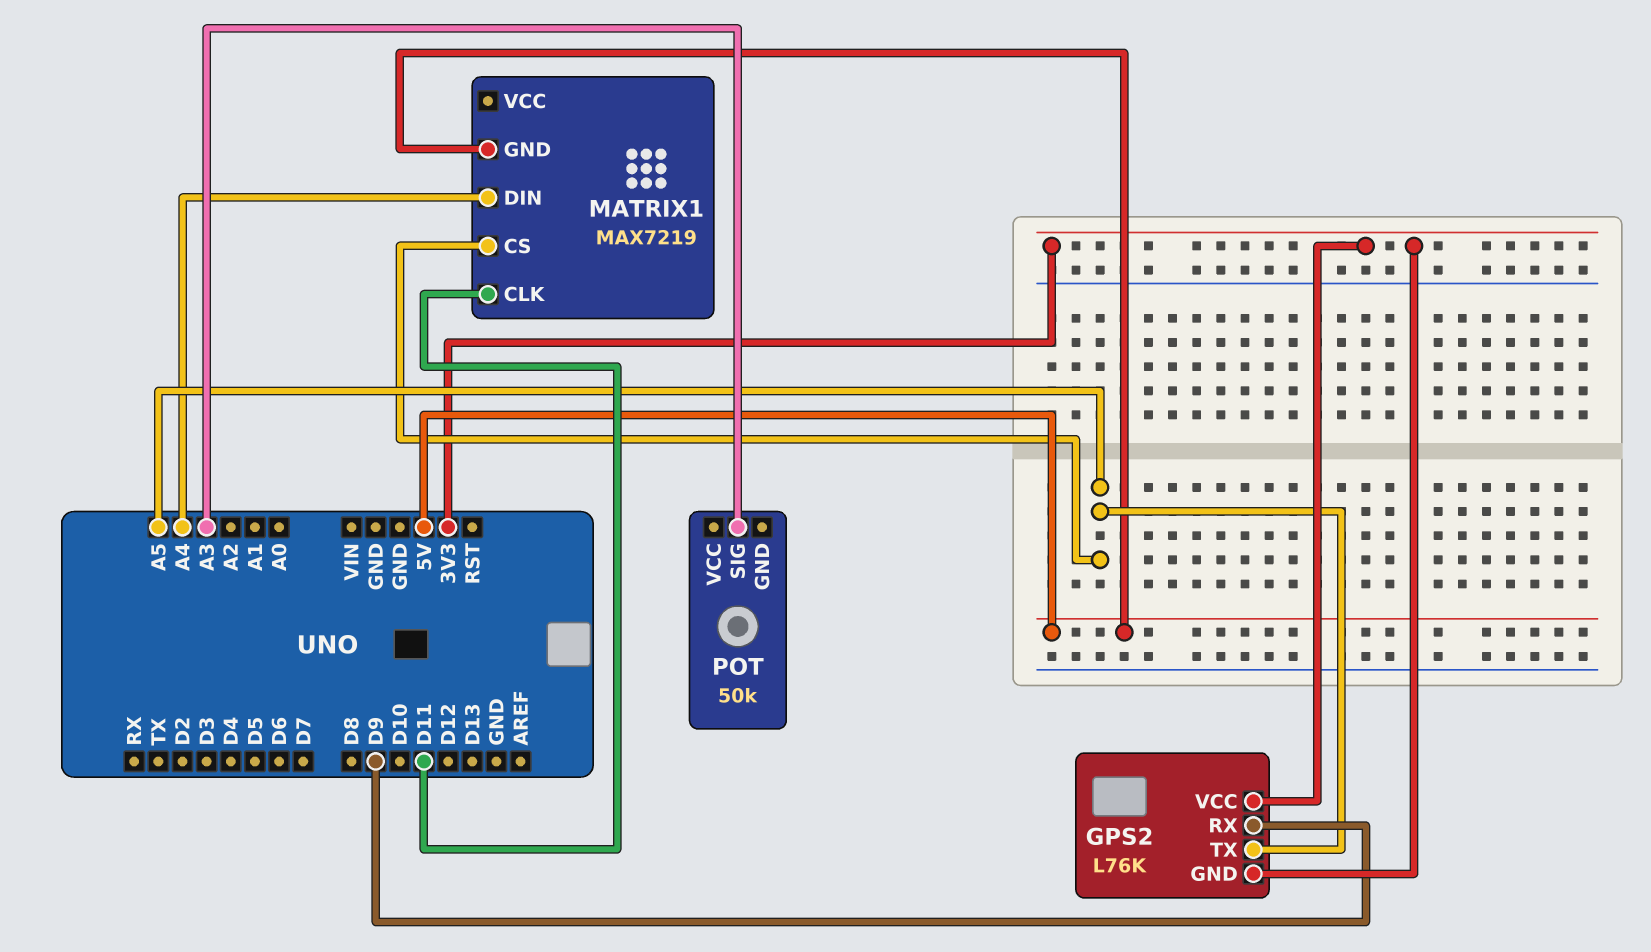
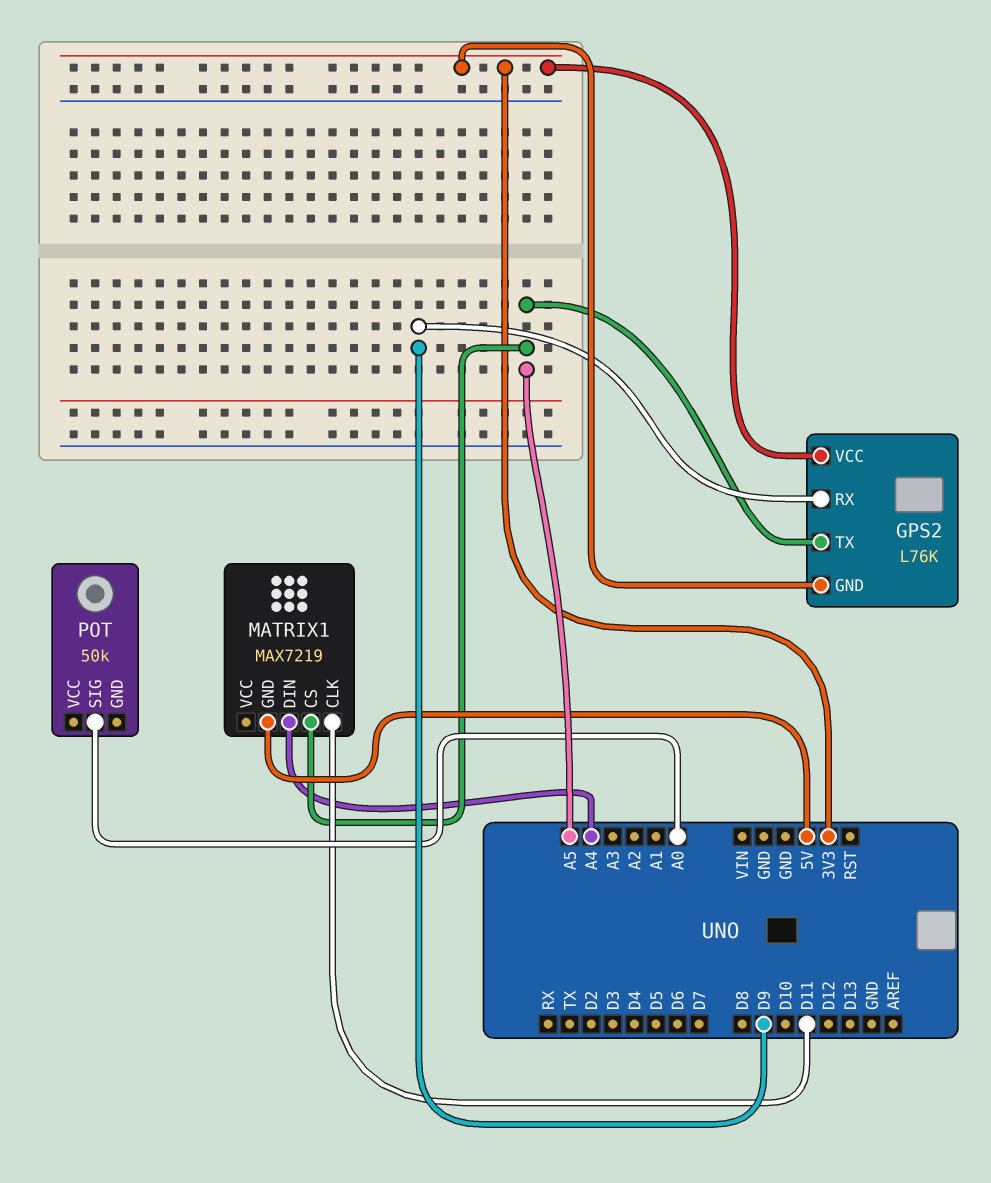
POT pin SIG: A3 -> A0

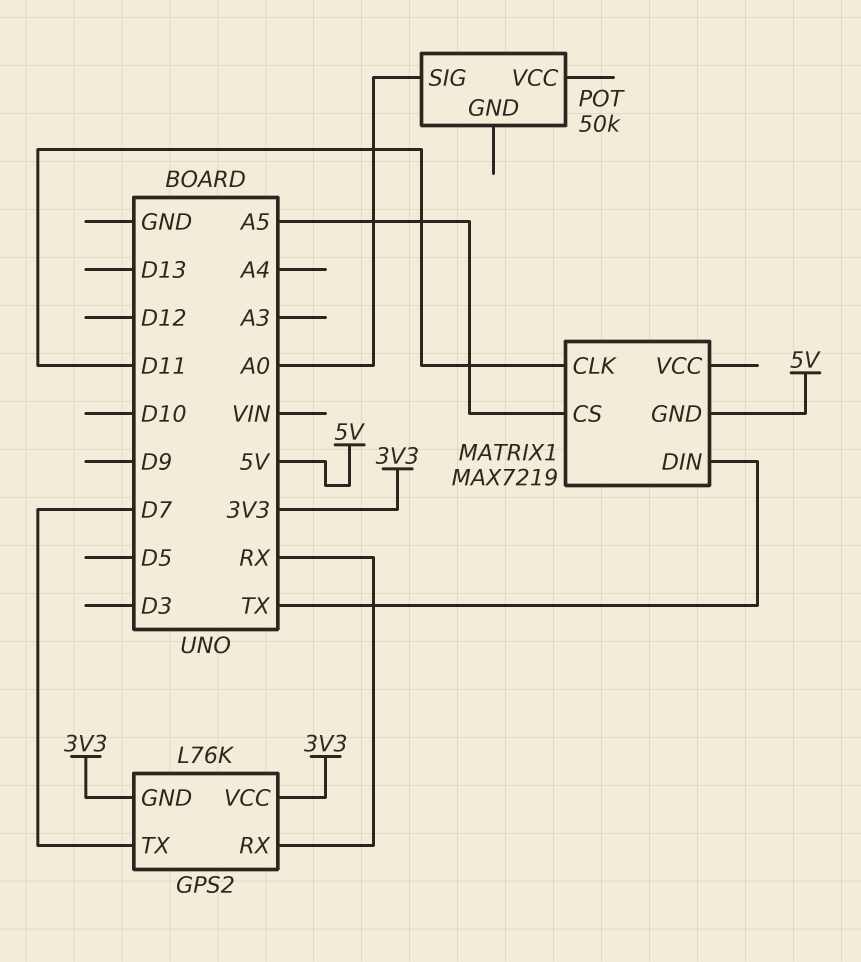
GPS2 pin RX: D9 -> RX
GPS2 pin TX: A5 -> D7
MATRIX1 pin DIN: A4 -> TX

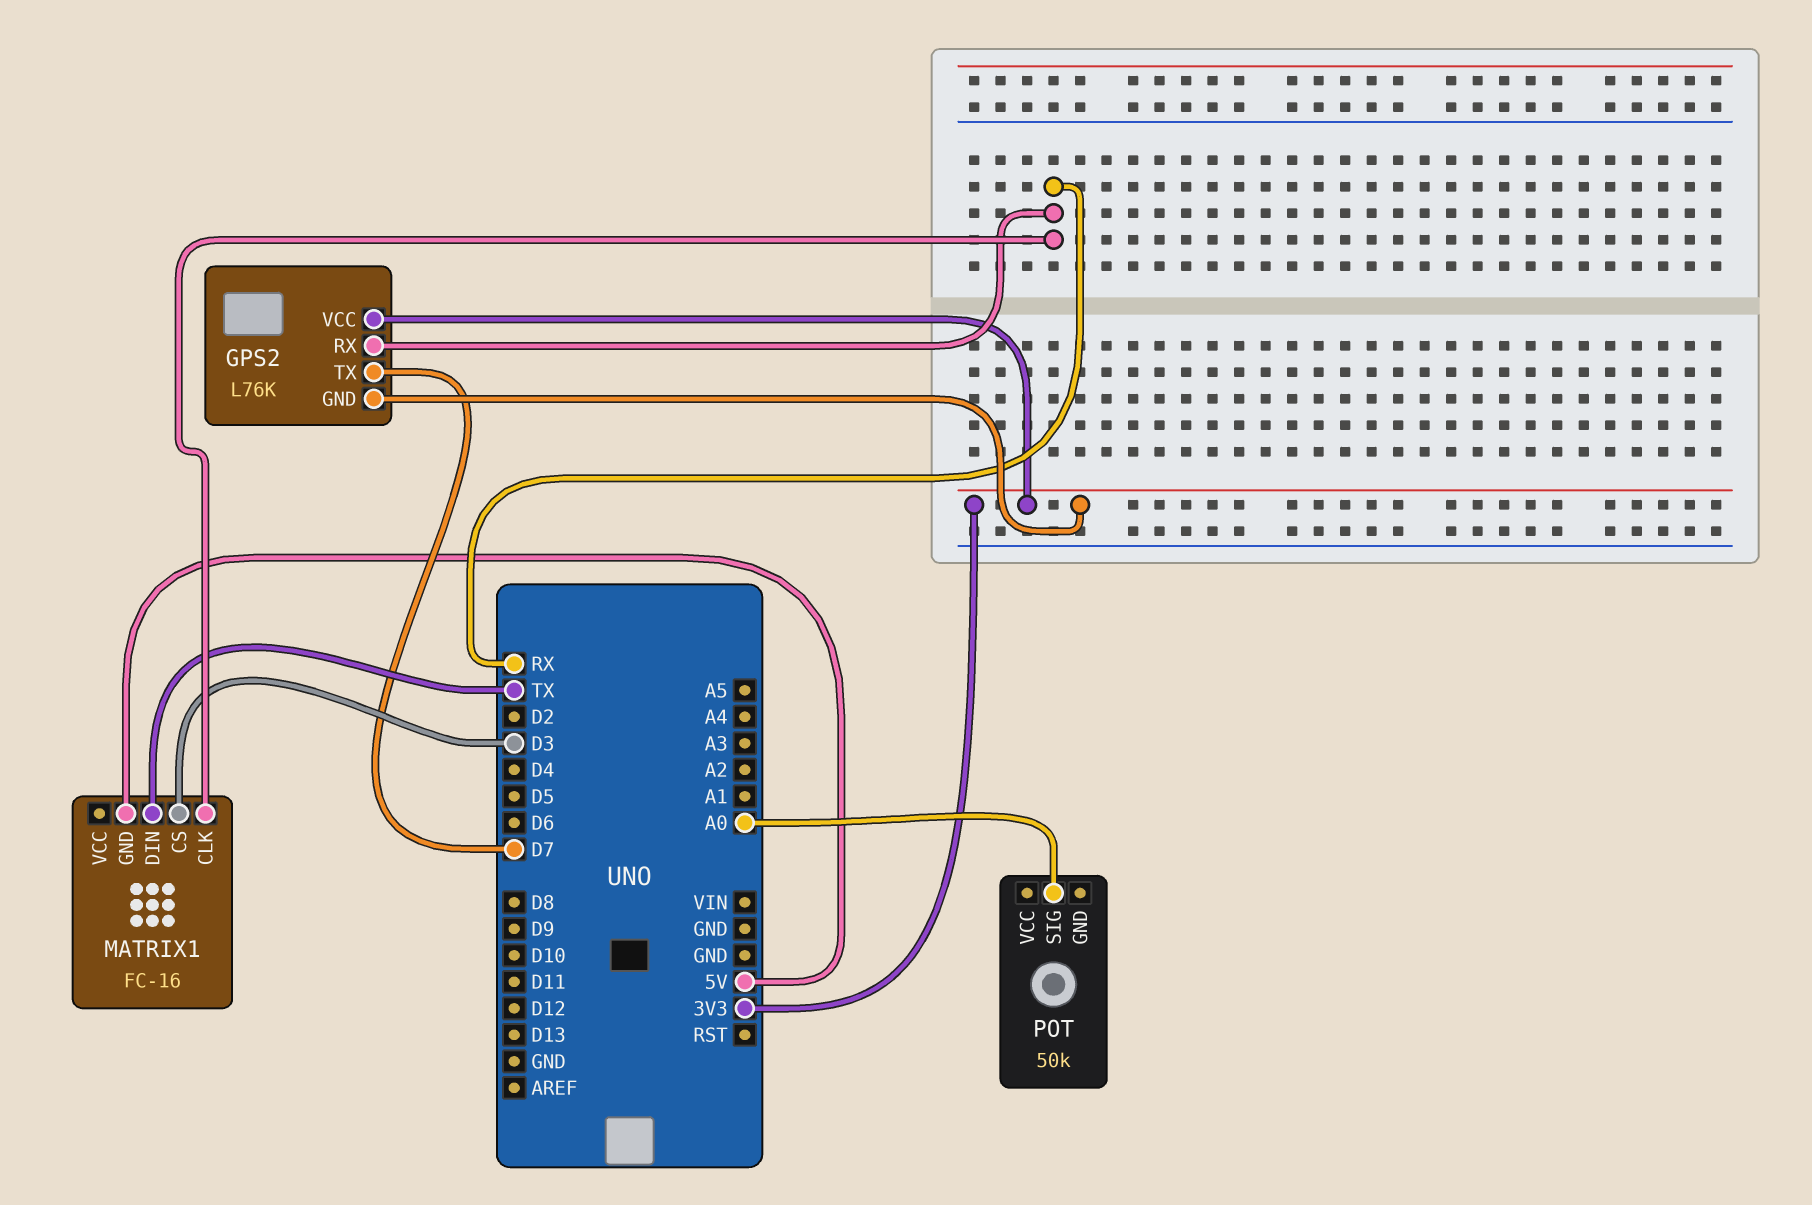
MATRIX1: MAX7219 -> FC-16
MATRIX1 pin CLK: D11 -> RX
MATRIX1 pin CS: A5 -> D3

